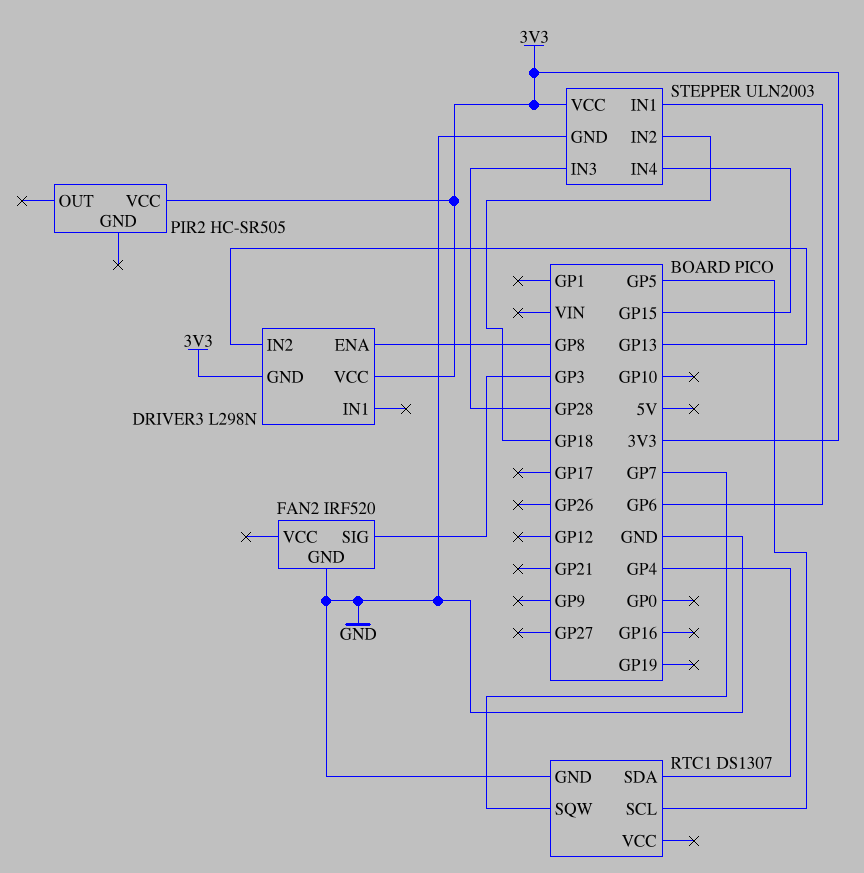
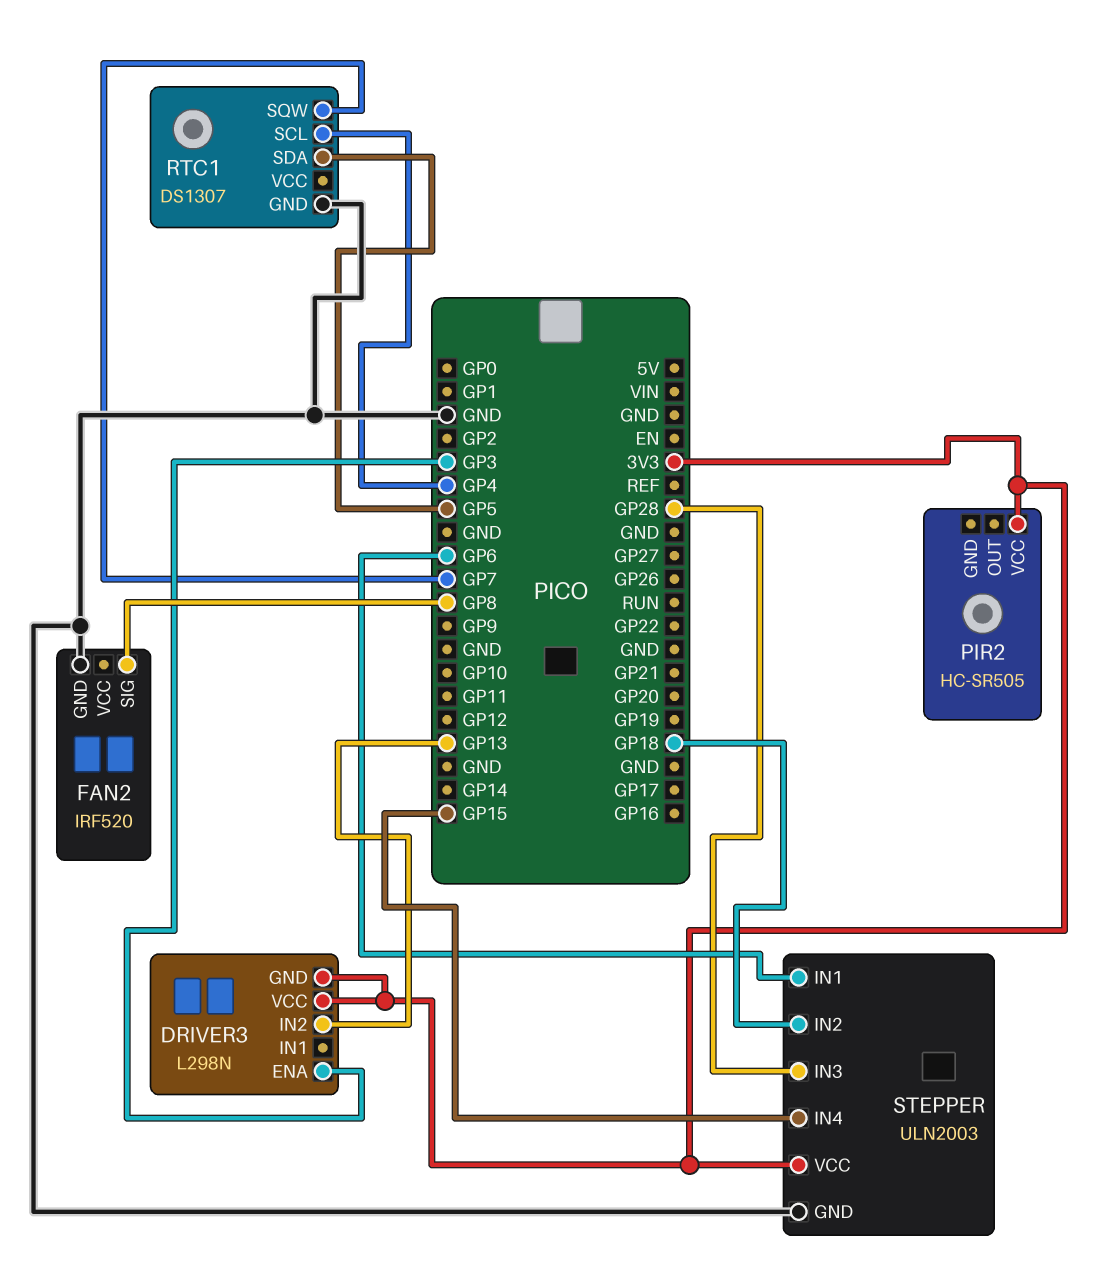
DRIVER3 pin ENA: GP8 -> GP3
FAN2 pin SIG: GP3 -> GP8
RTC1 pin SCL: GP5 -> GP4
RTC1 pin SDA: GP4 -> GP5

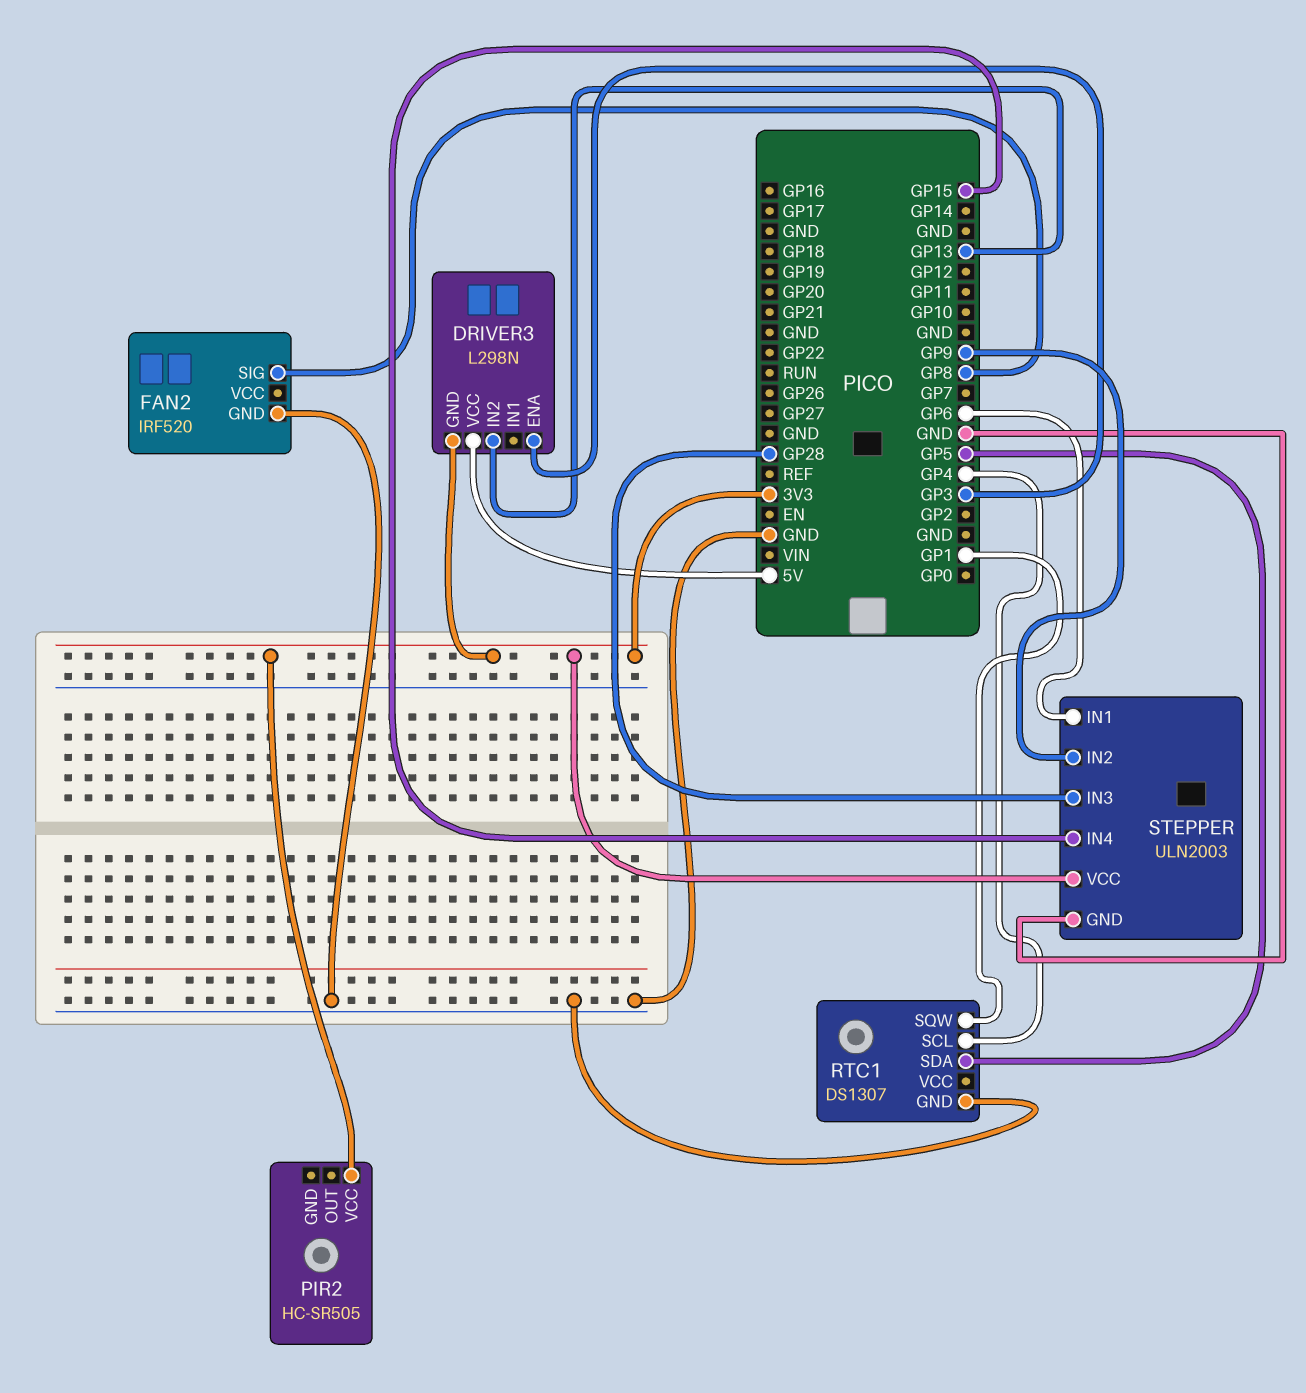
DRIVER3 pin VCC: 3V3 -> 5V
RTC1 pin SQW: GP7 -> GP1
STEPPER pin IN2: GP18 -> GP9

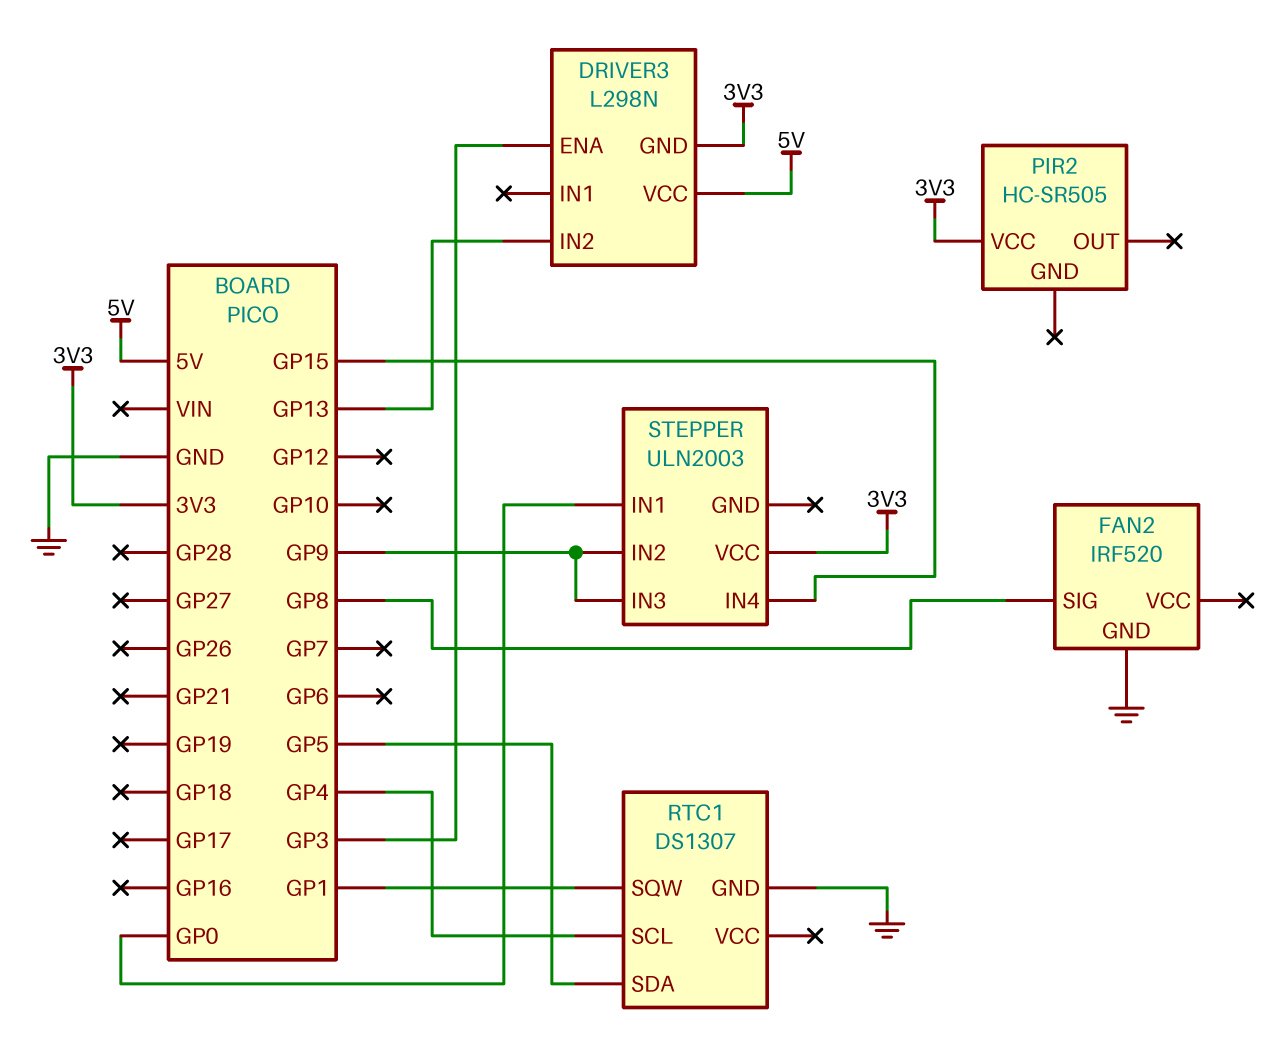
STEPPER pin GND: GND -> none
STEPPER pin IN1: GP6 -> GP0
STEPPER pin IN3: GP28 -> GP9

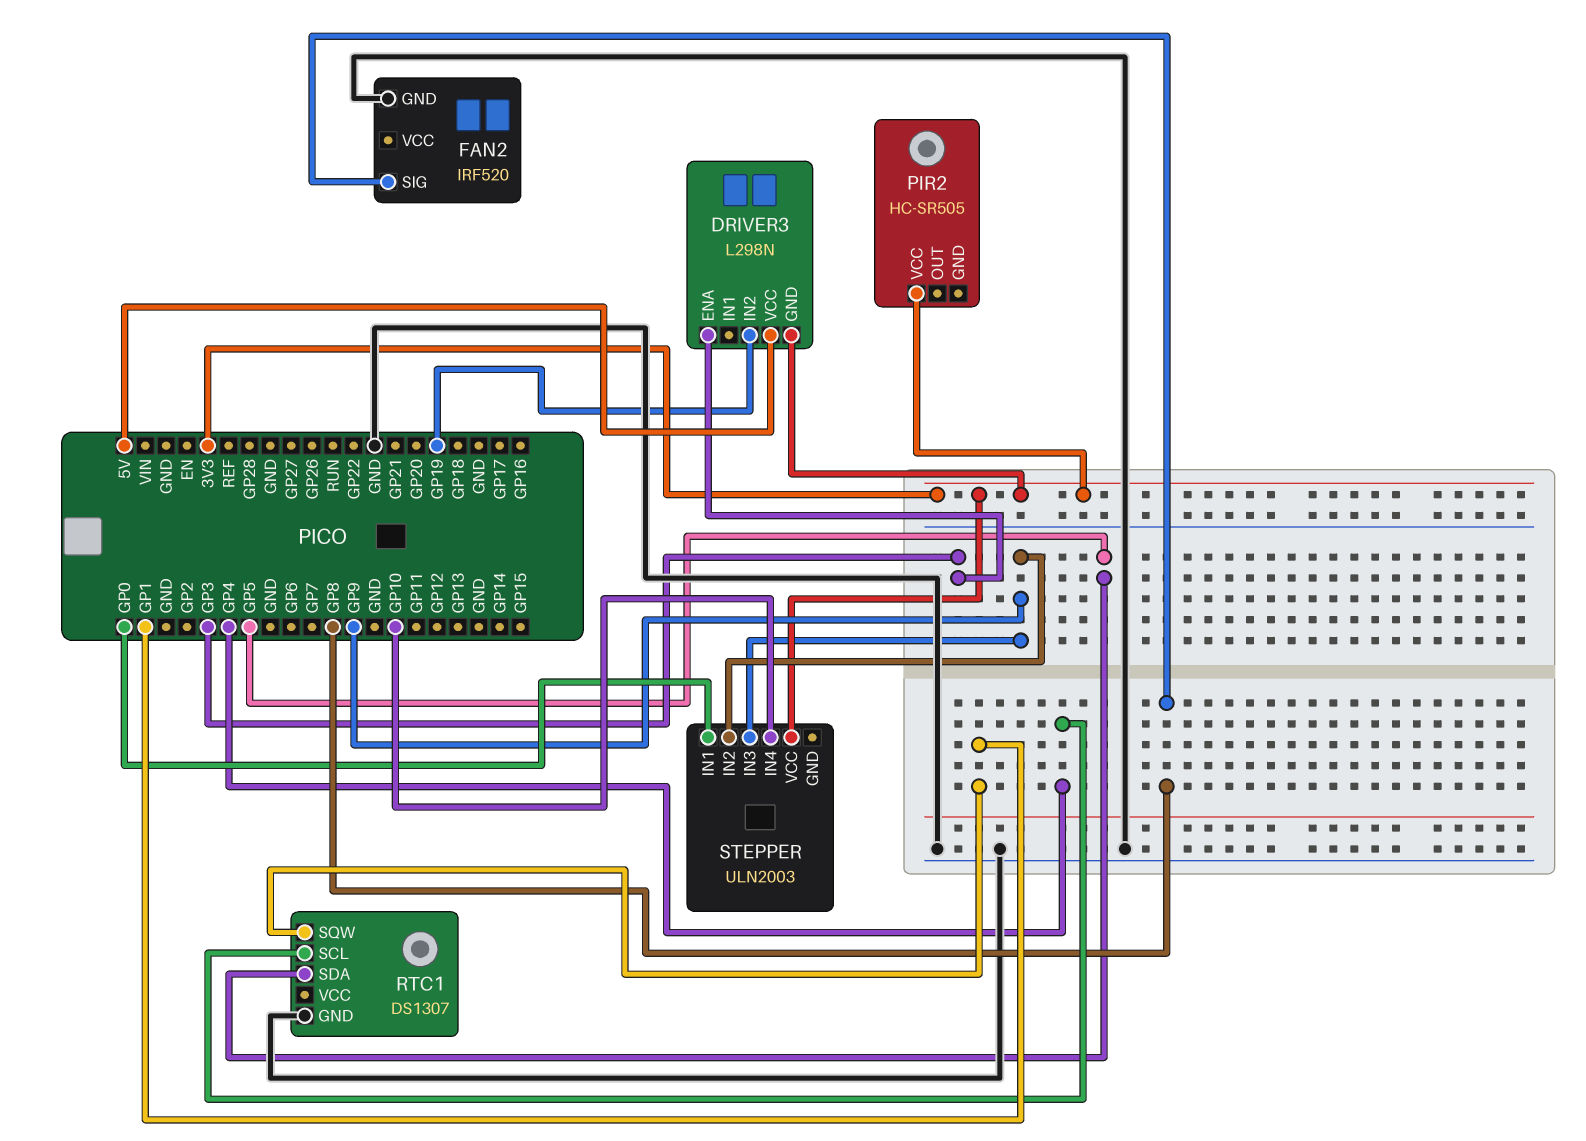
DRIVER3 pin IN2: GP13 -> GP19
STEPPER pin IN4: GP15 -> GP10

